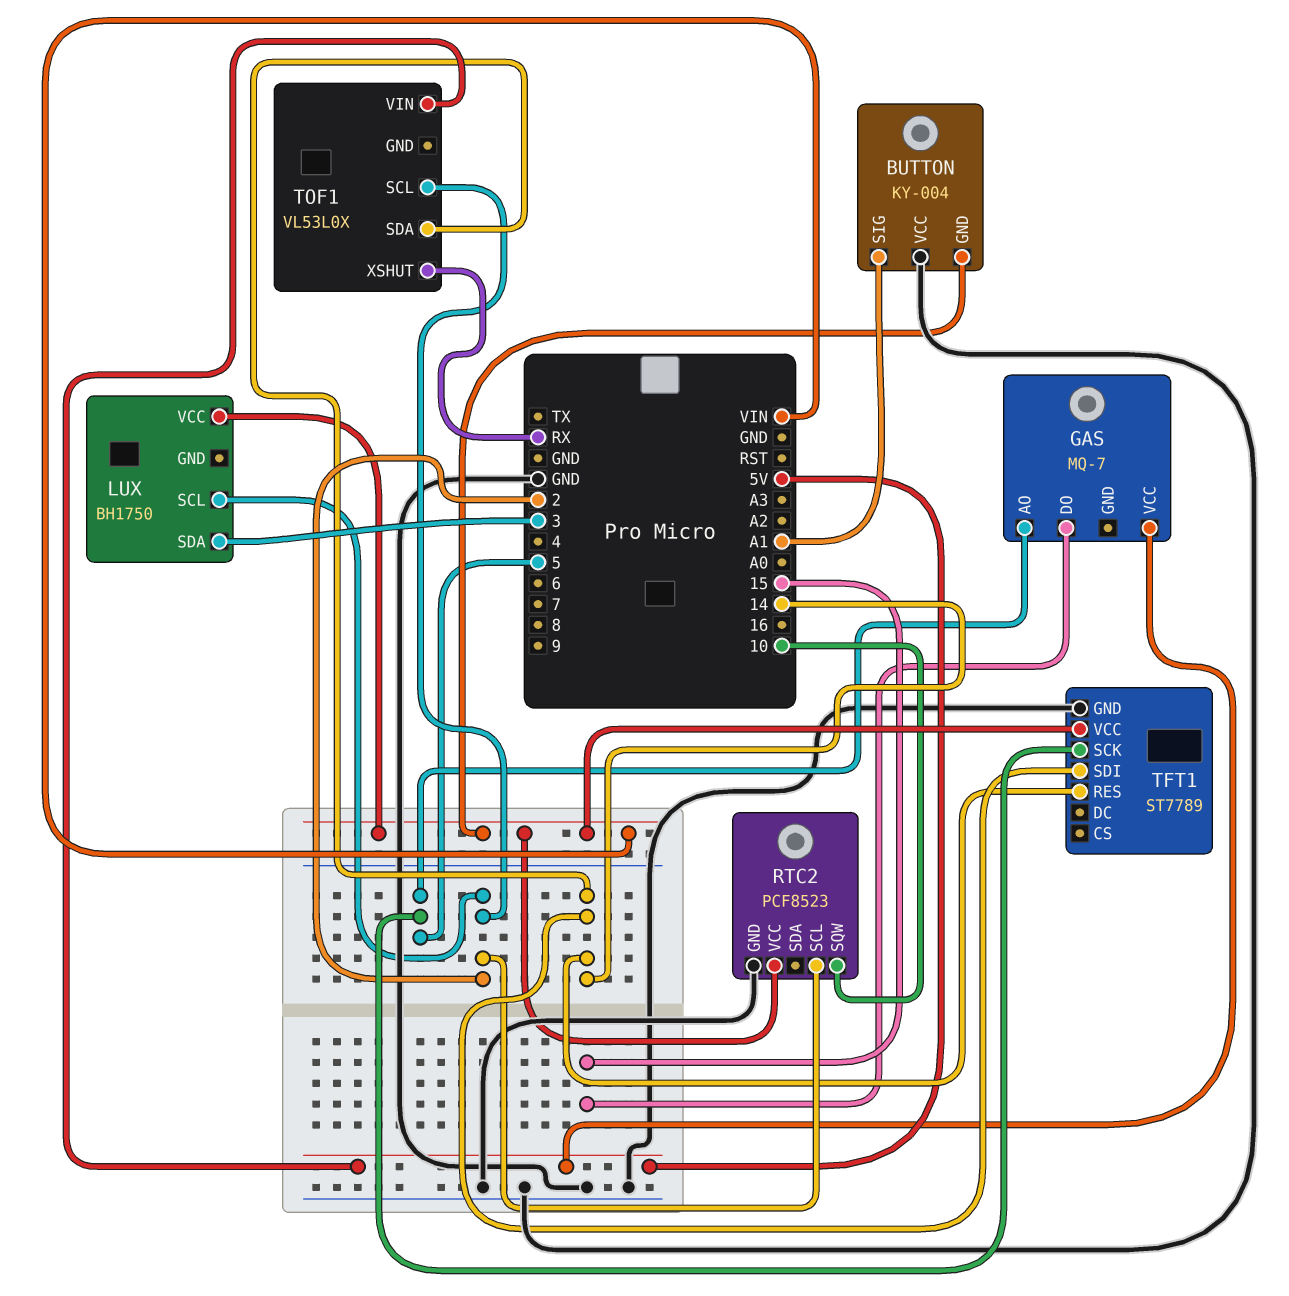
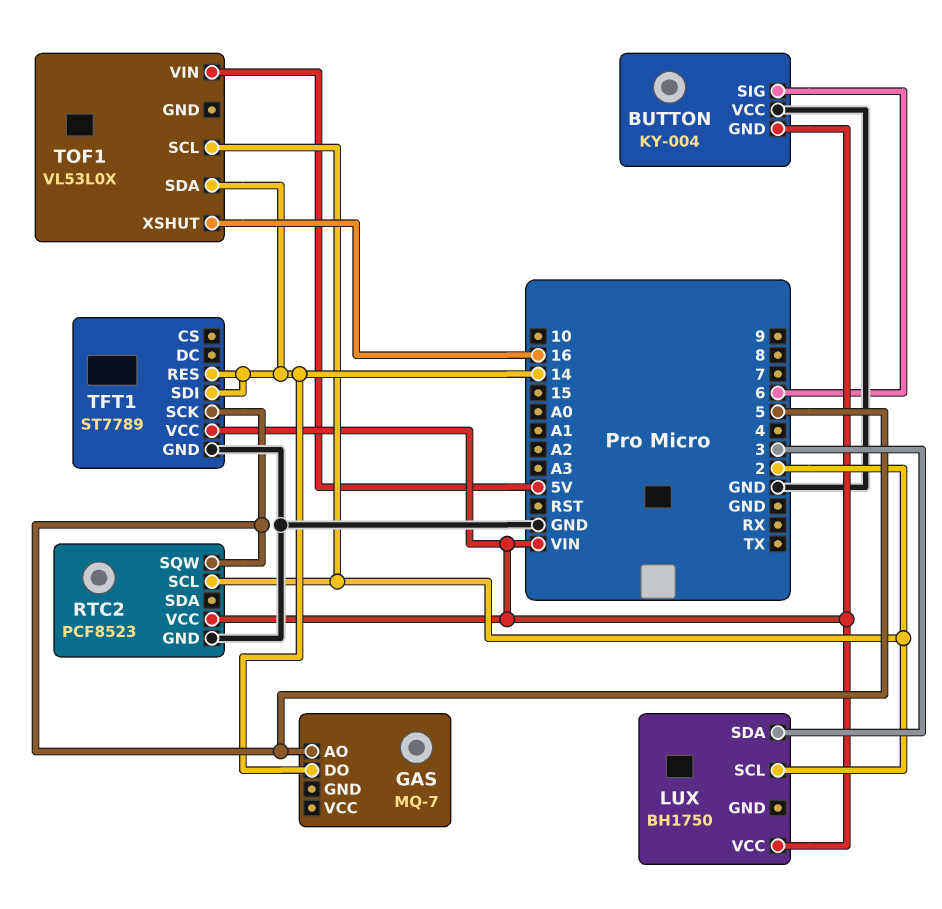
BUTTON pin SIG: A1 -> 6
GAS pin DO: 15 -> 14
GAS pin VCC: 5V -> none
RTC2 pin SQW: 10 -> 5
TOF1 pin XSHUT: RX -> 16

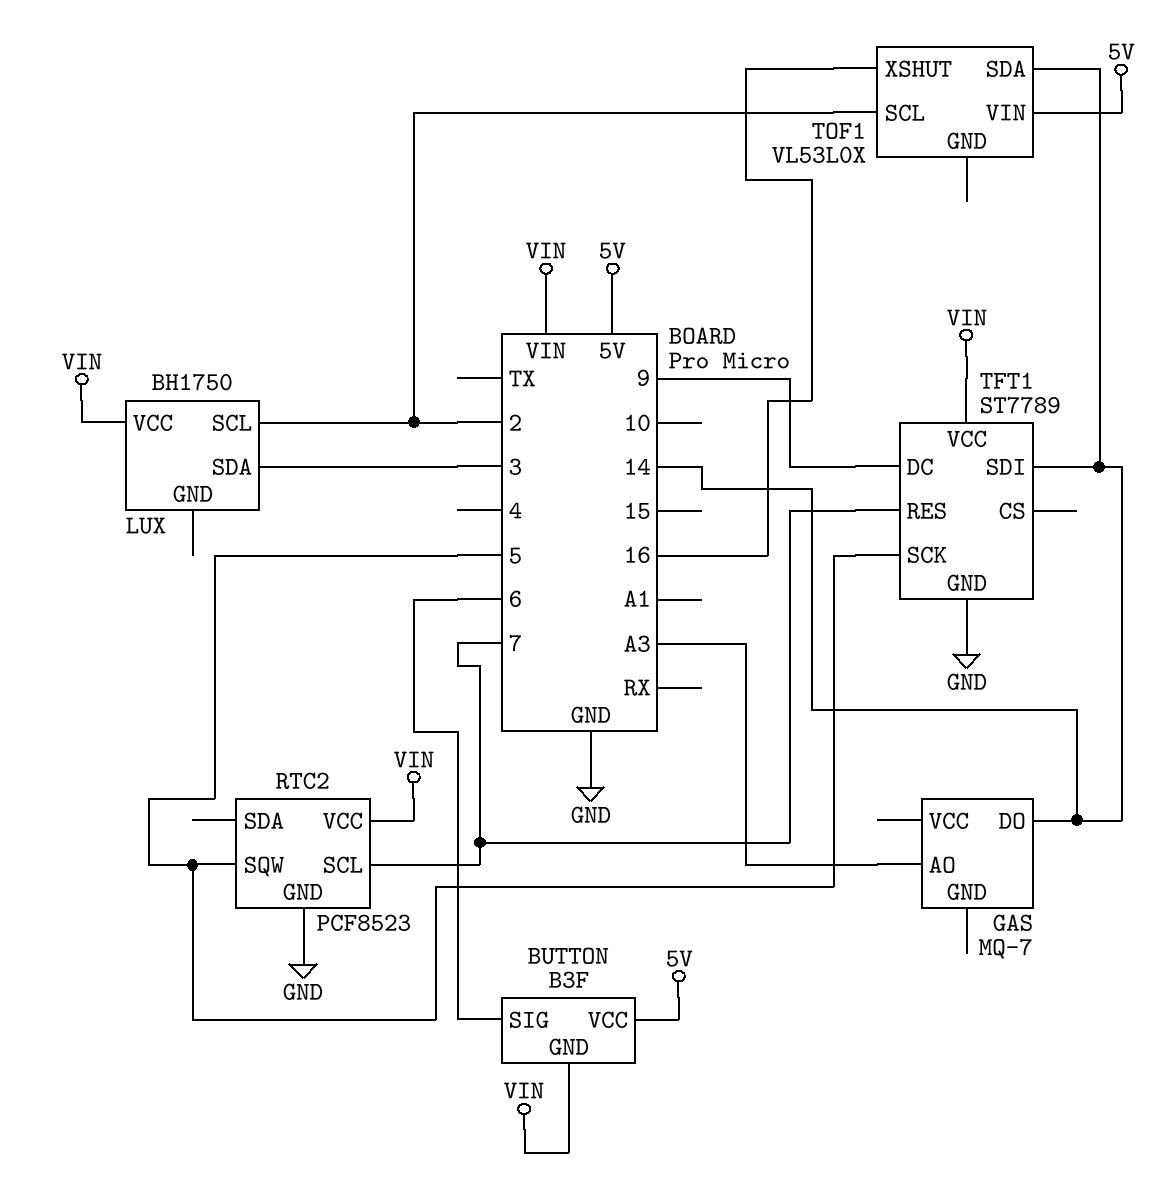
BUTTON: KY-004 -> B3F
BUTTON pin VCC: GND -> 5V
GAS pin AO: 5 -> A3
RTC2 pin SCL: 2 -> 7
TFT1 pin DC: none -> 9
TFT1 pin RES: 14 -> 7

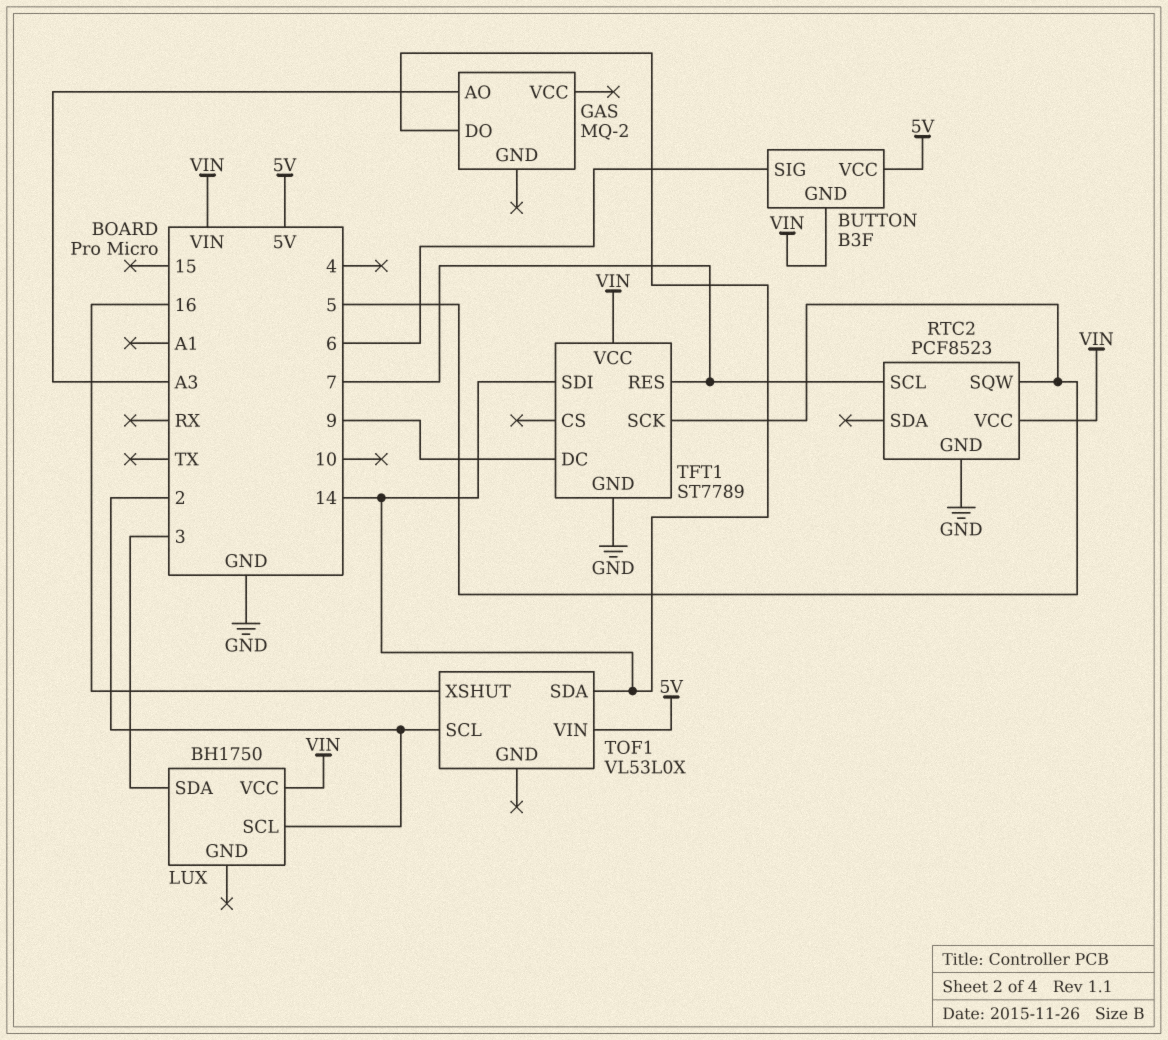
GAS: MQ-7 -> MQ-2

